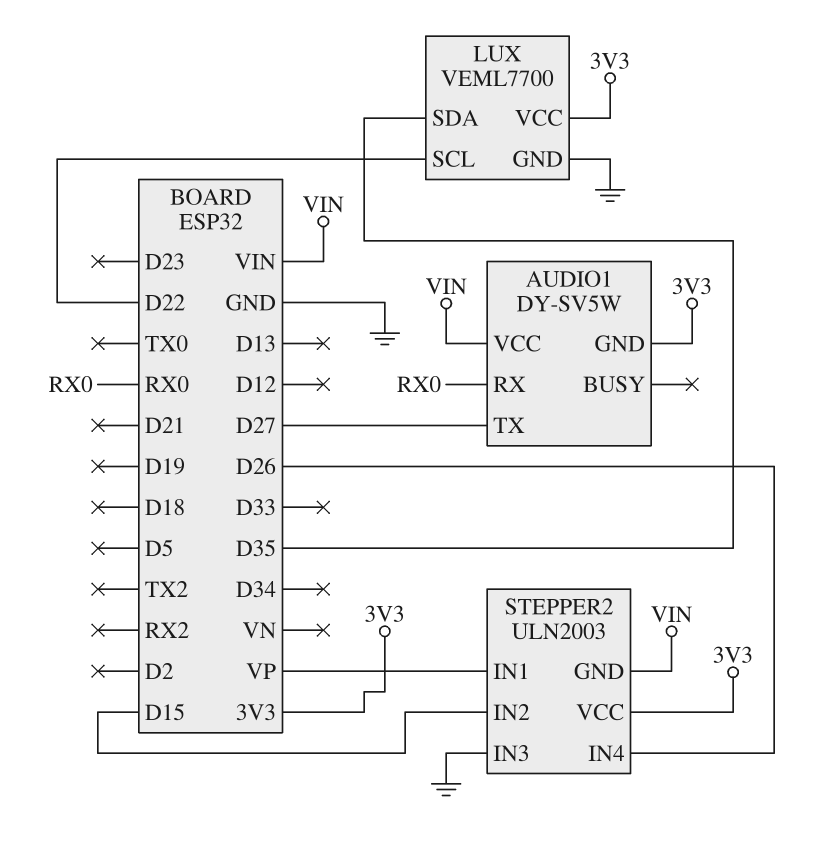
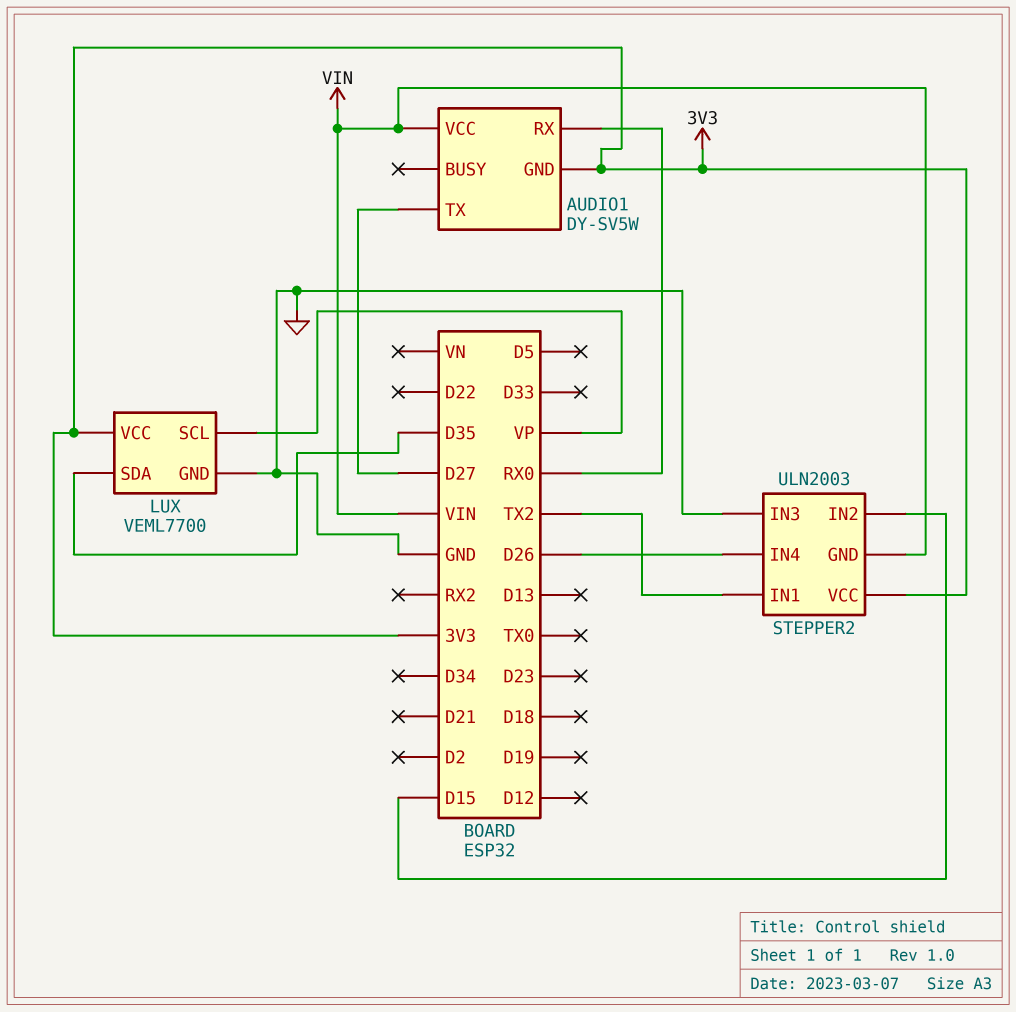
LUX pin SCL: D22 -> VP
STEPPER2 pin IN1: VP -> TX2

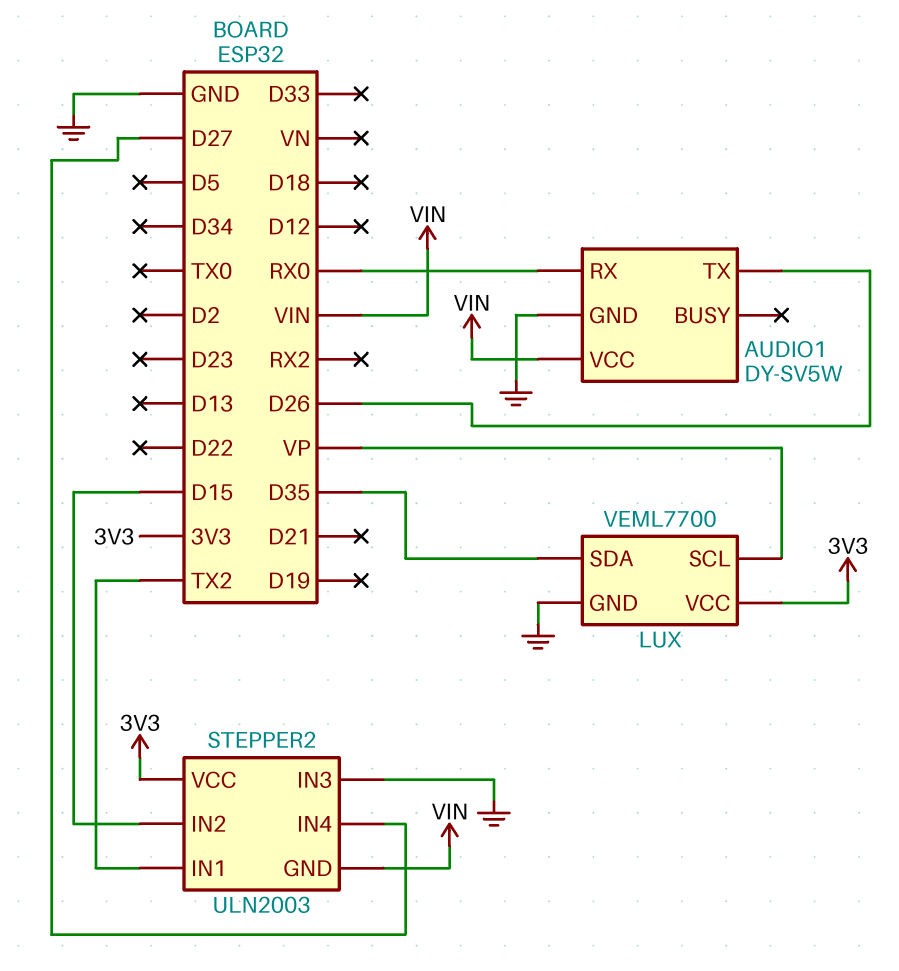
AUDIO1 pin GND: 3V3 -> GND
AUDIO1 pin TX: D27 -> D26
STEPPER2 pin IN4: D26 -> D27

